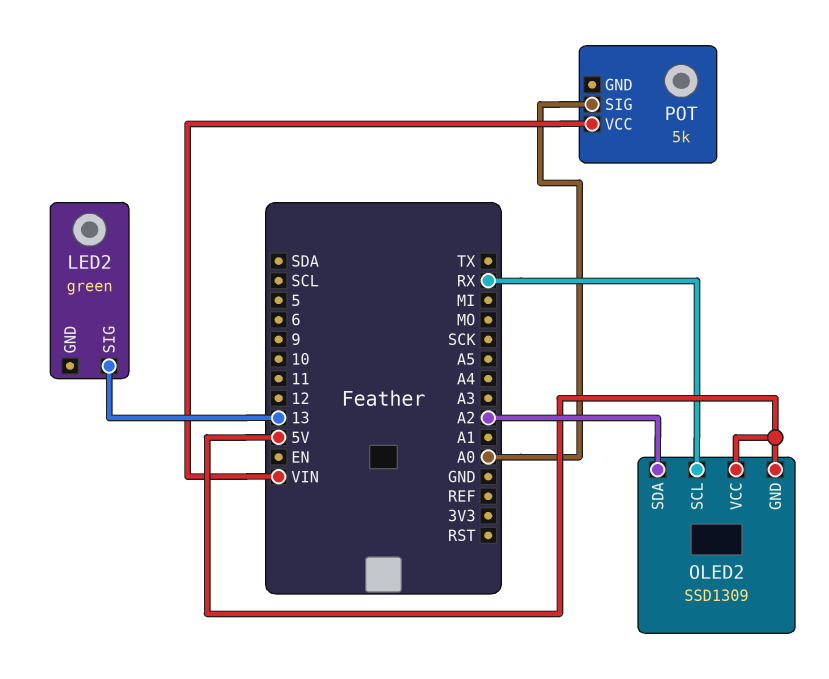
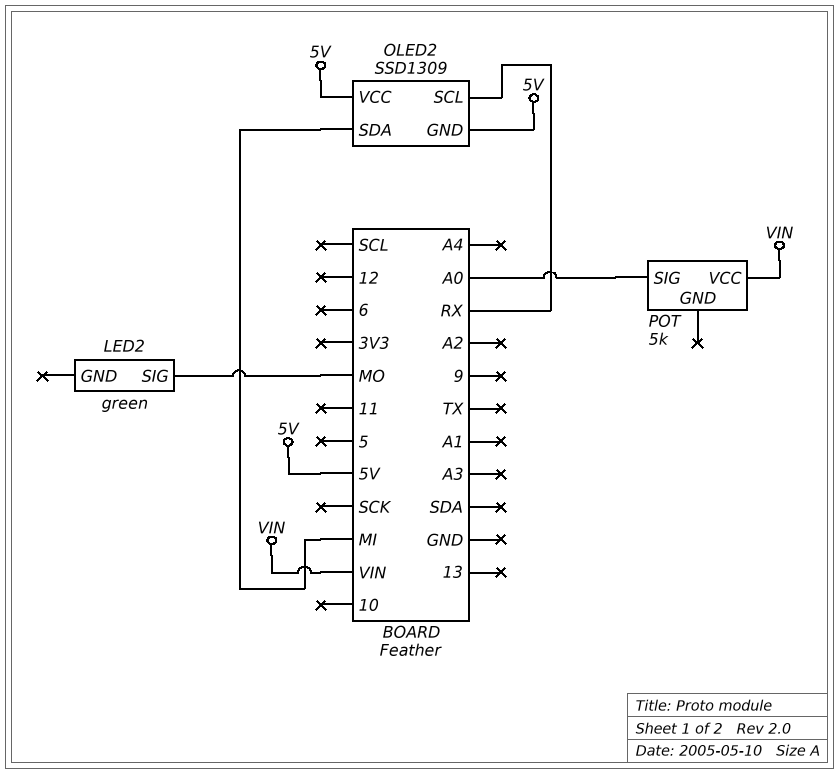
LED2 pin SIG: 13 -> MO
OLED2 pin SDA: A2 -> MI

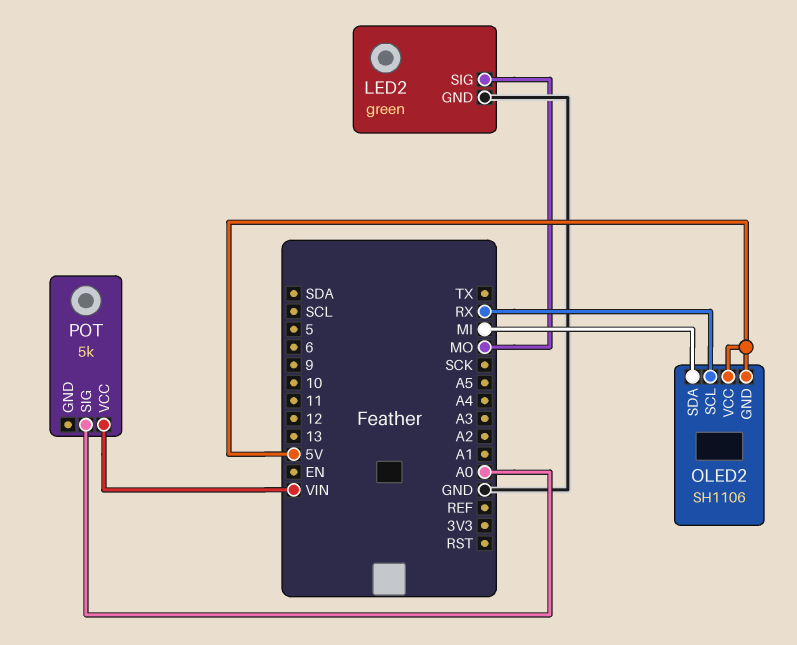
LED2 pin GND: none -> GND
OLED2: SSD1309 -> SH1106

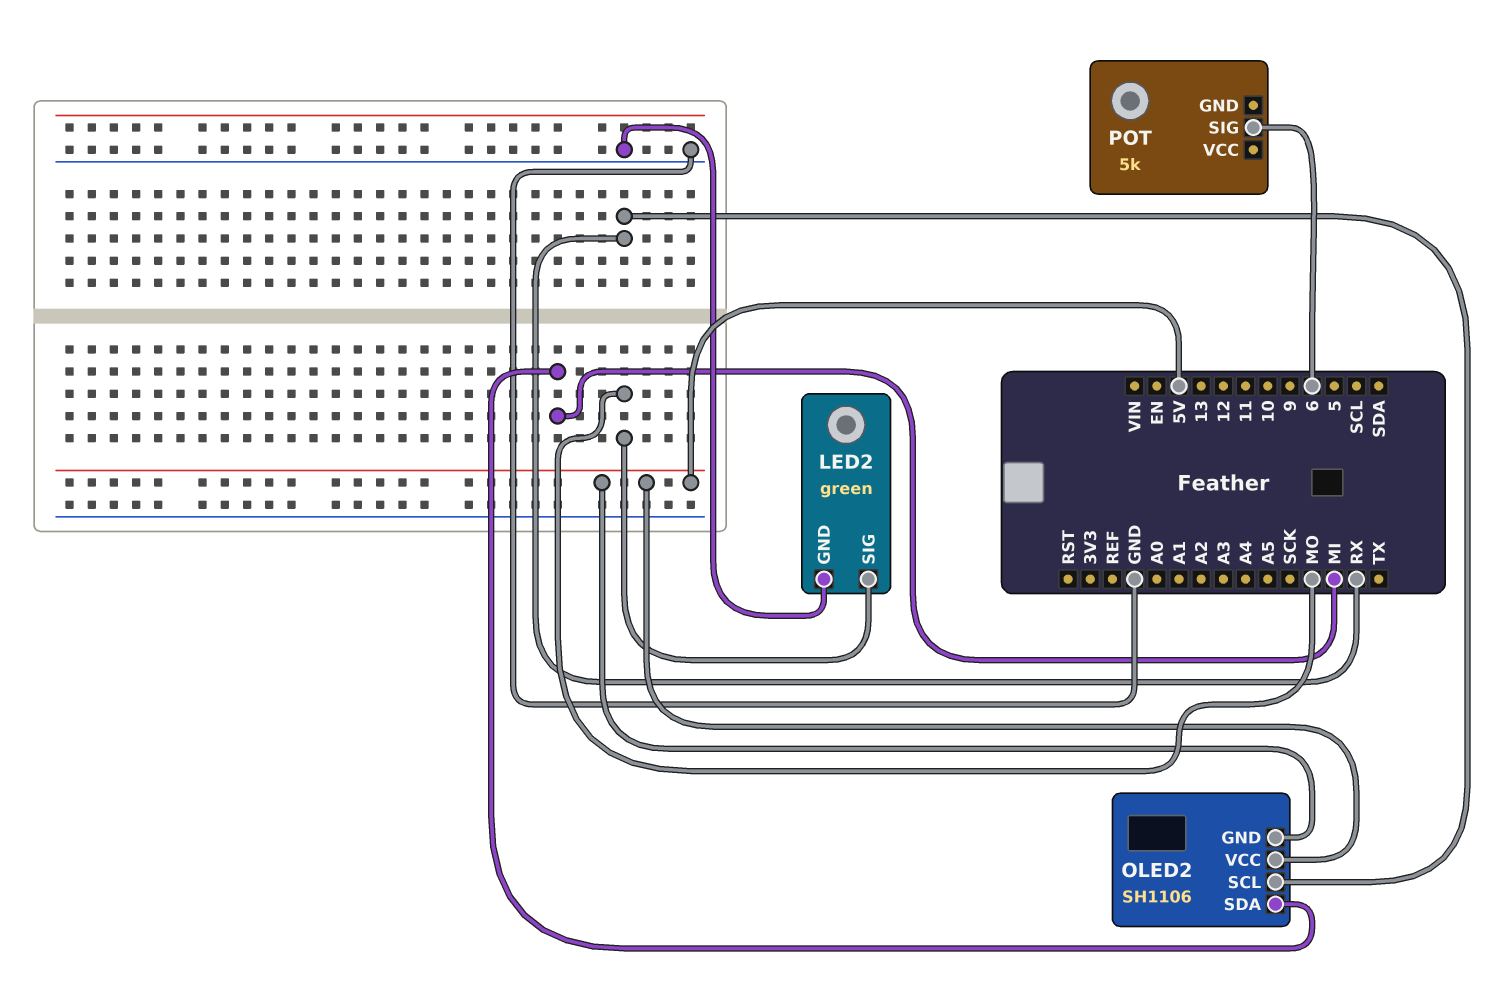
POT pin SIG: A0 -> 6
POT pin VCC: VIN -> none

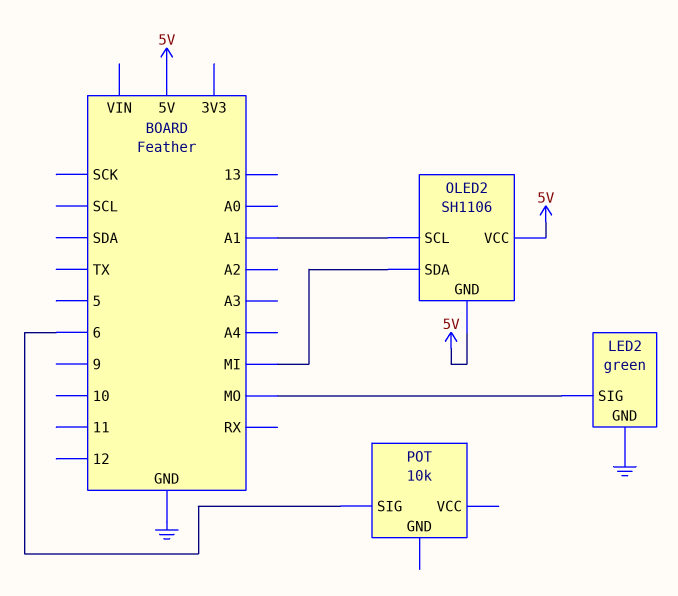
OLED2 pin SCL: RX -> A1
POT: 5k -> 10k

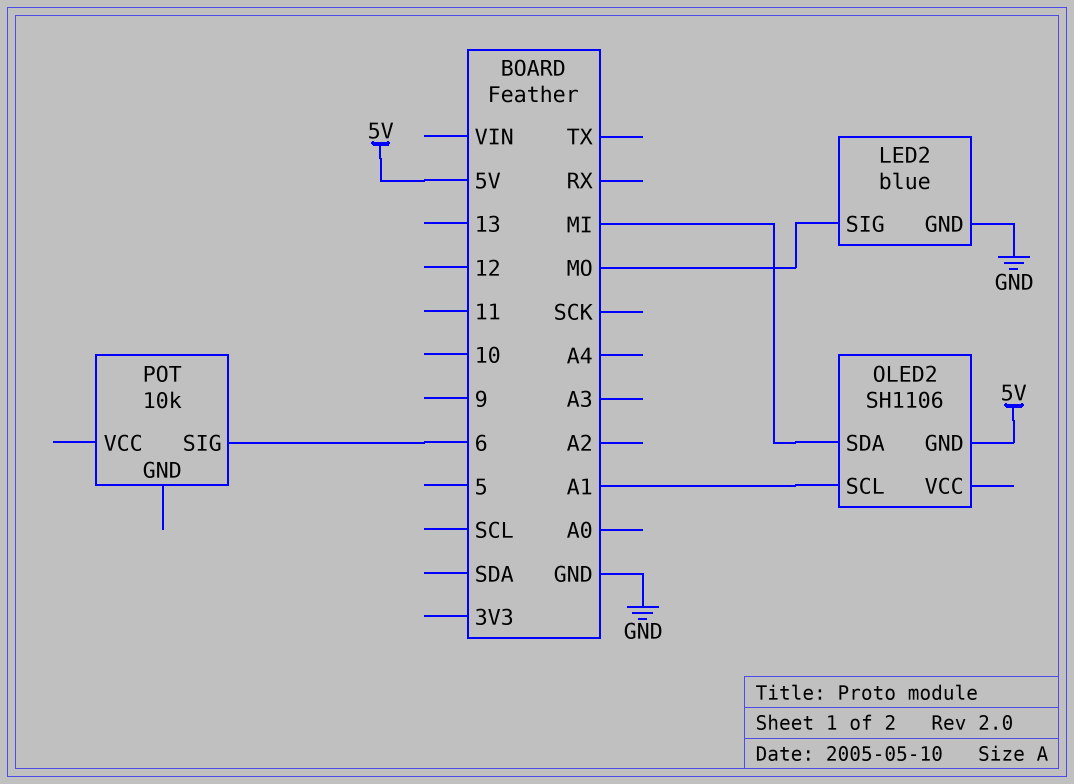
LED2: green -> blue
OLED2 pin VCC: 5V -> none

